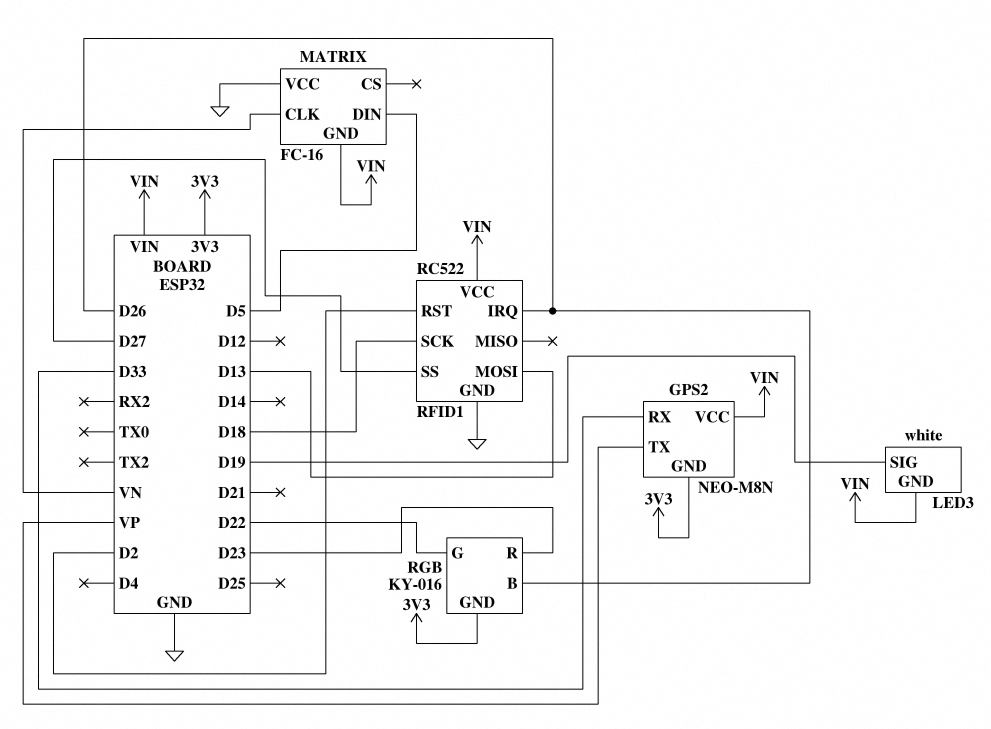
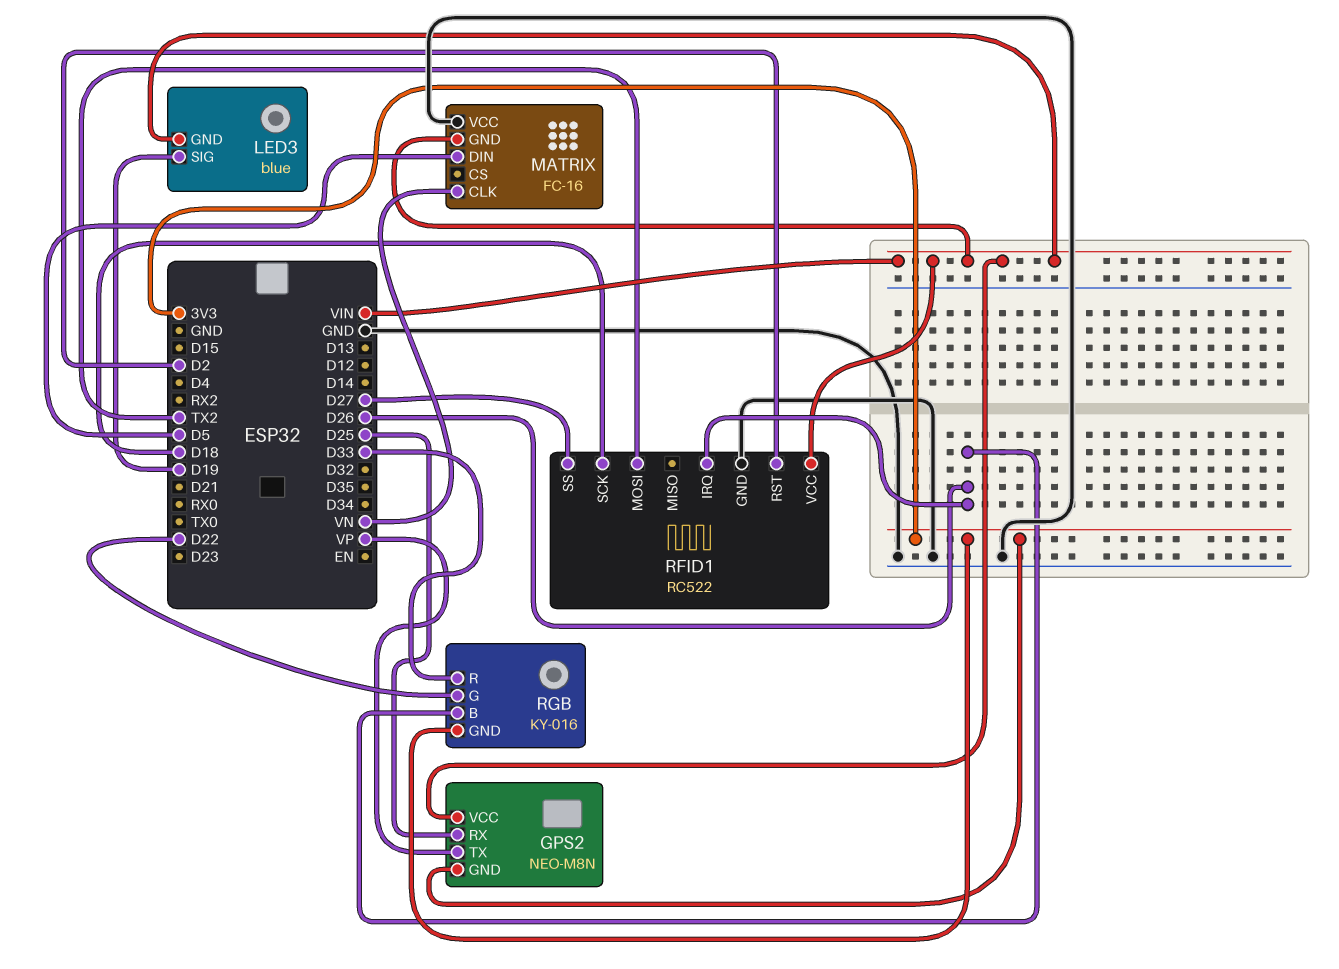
GPS2 pin RX: D33 -> D25
LED3: white -> blue
RFID1 pin MOSI: D13 -> TX2
RGB pin R: D23 -> D33

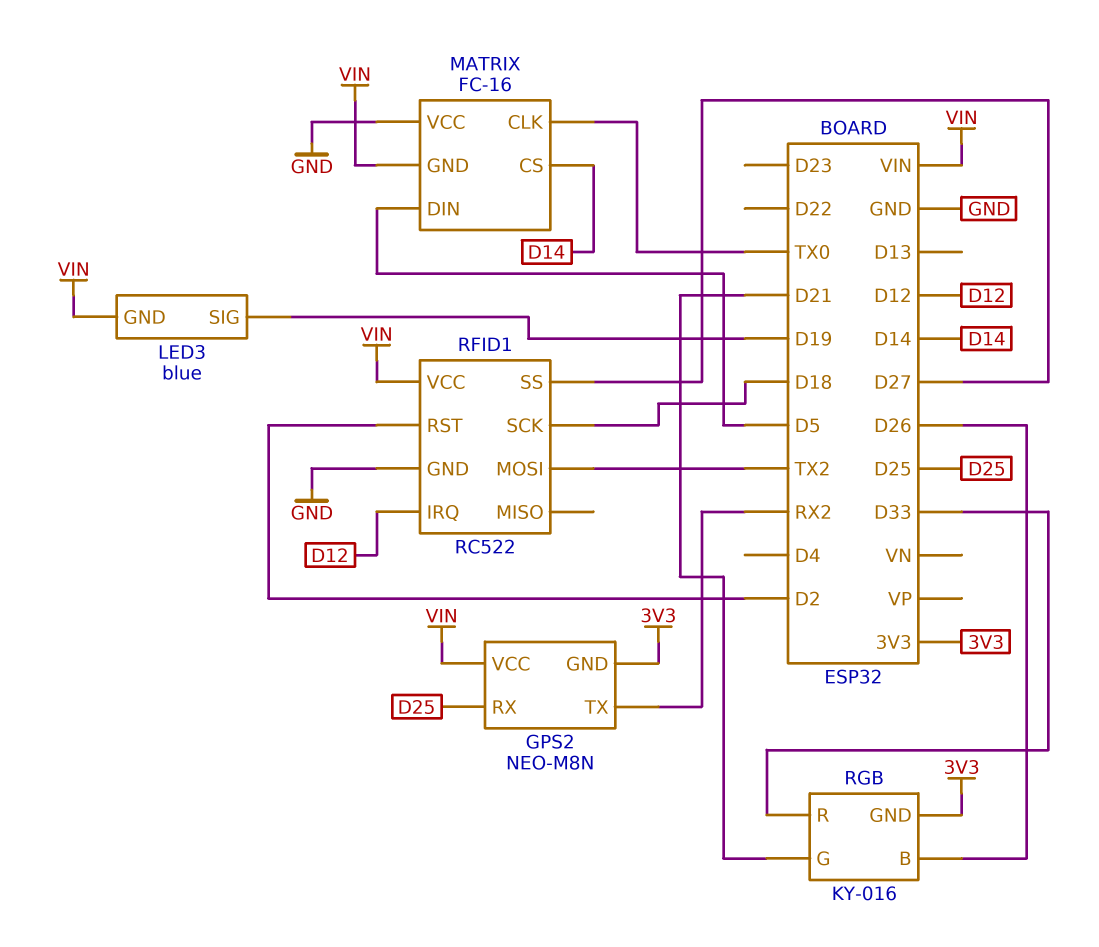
GPS2 pin TX: VP -> RX2
MATRIX pin CLK: VN -> TX0
MATRIX pin CS: none -> D14
RFID1 pin IRQ: D26 -> D12
RGB pin G: D22 -> D21

